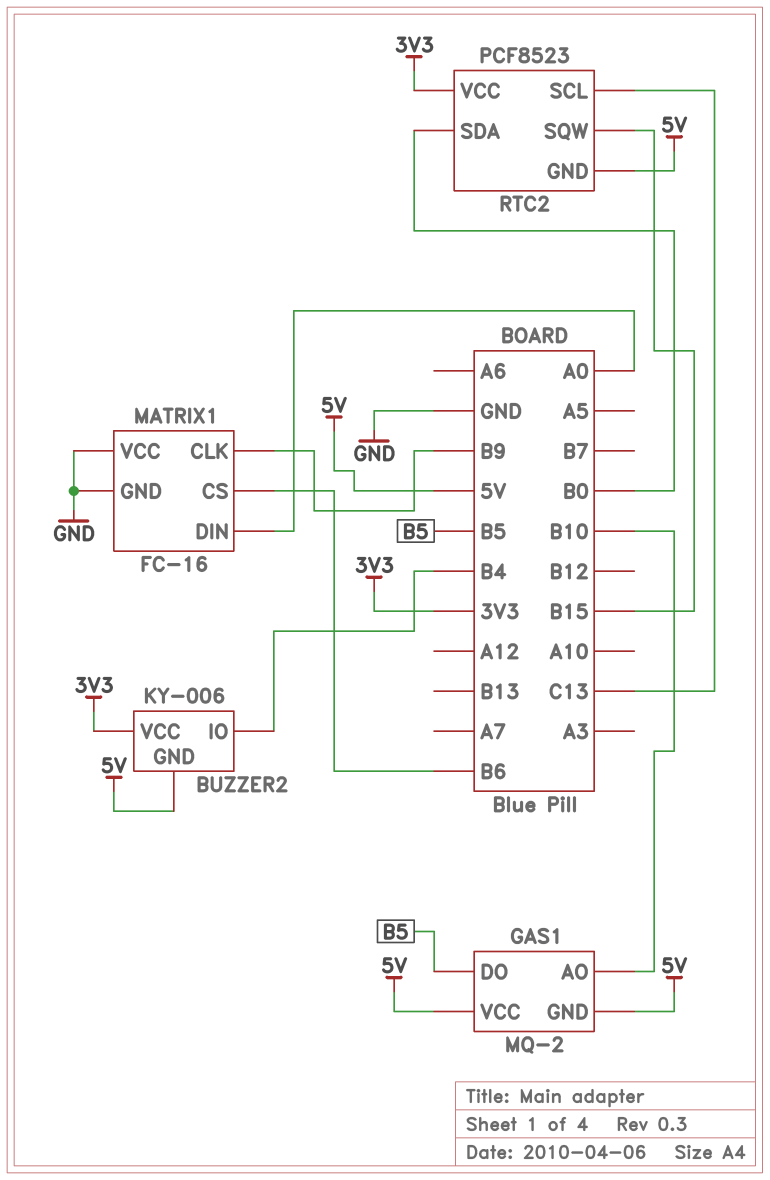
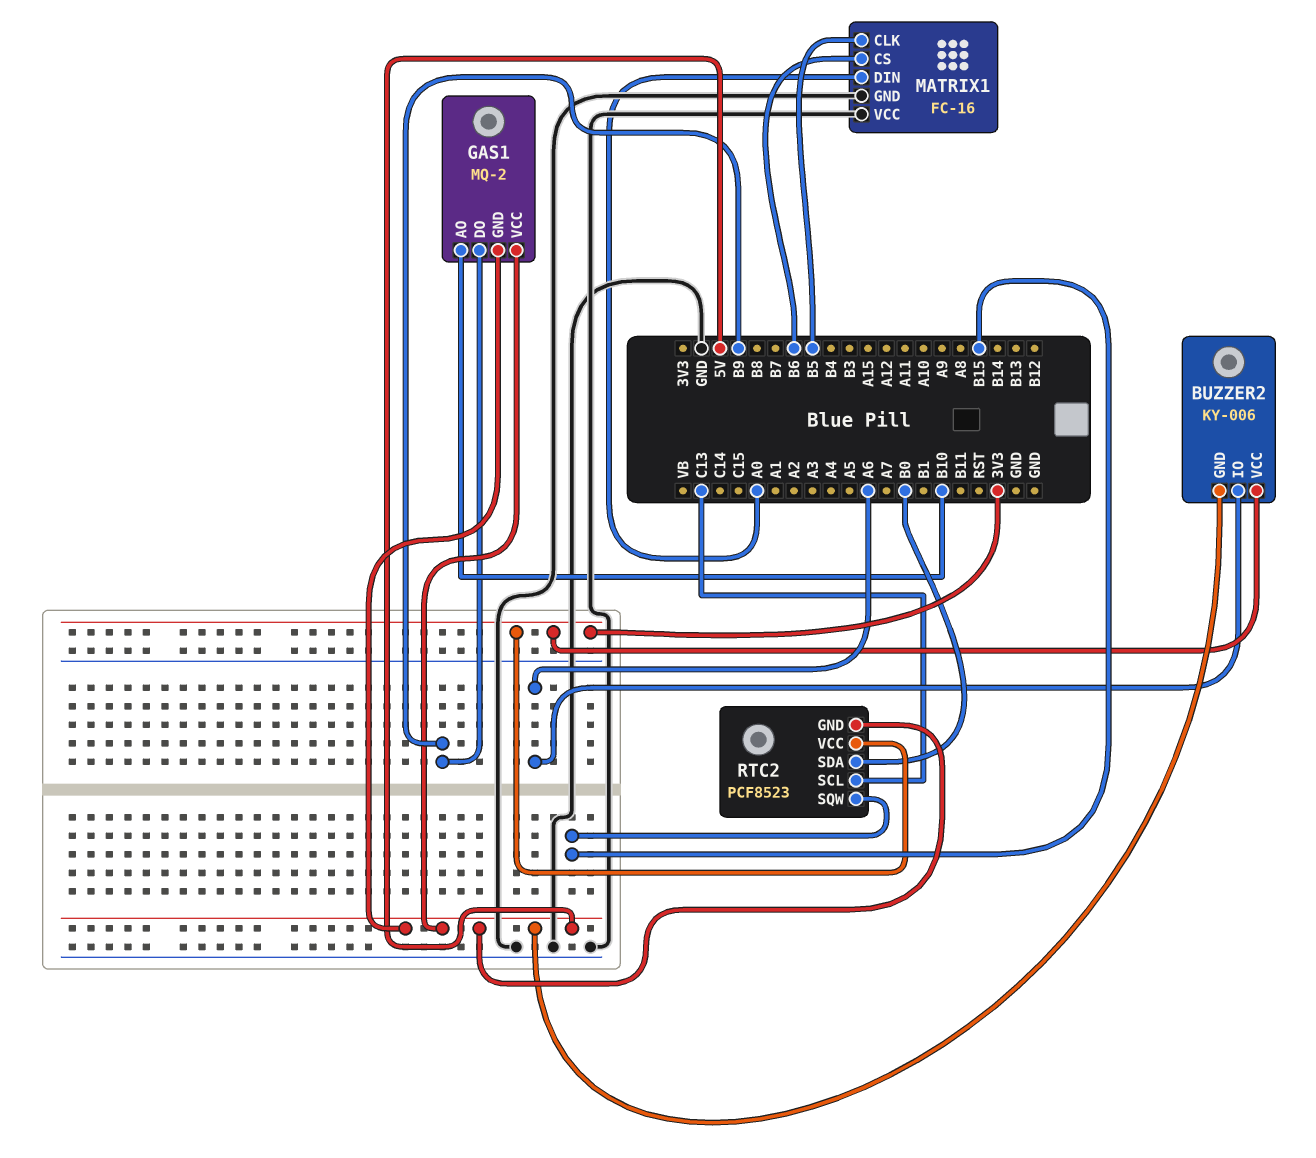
BUZZER2 pin IO: B4 -> A6
GAS1 pin DO: B5 -> B9
MATRIX1 pin CLK: B9 -> B5

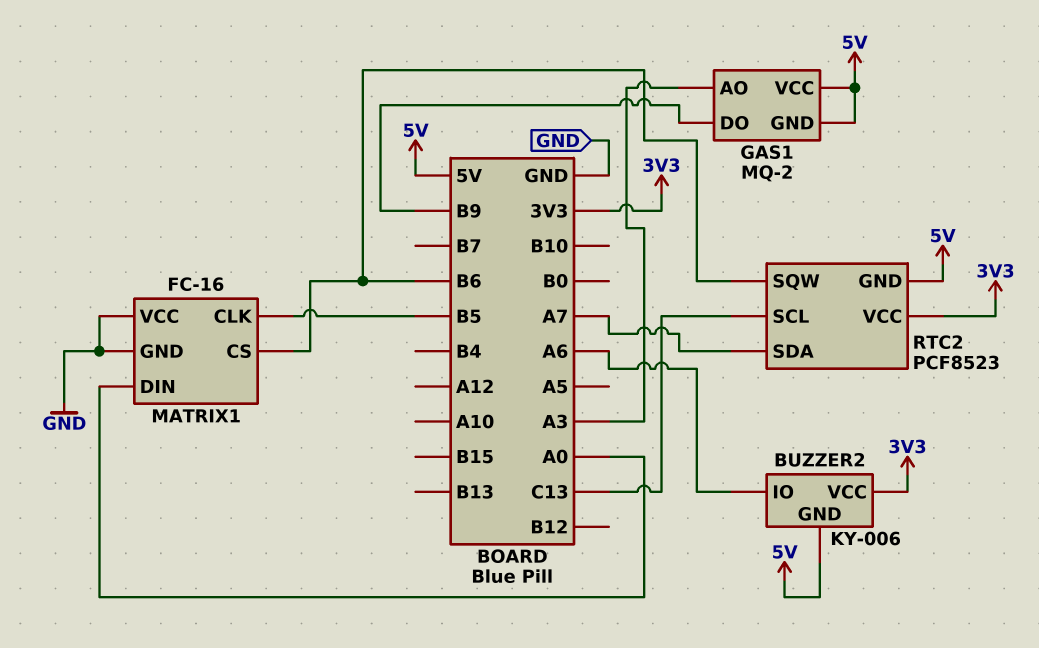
GAS1 pin AO: B10 -> A3
RTC2 pin SDA: B0 -> A7
RTC2 pin SQW: B15 -> B6

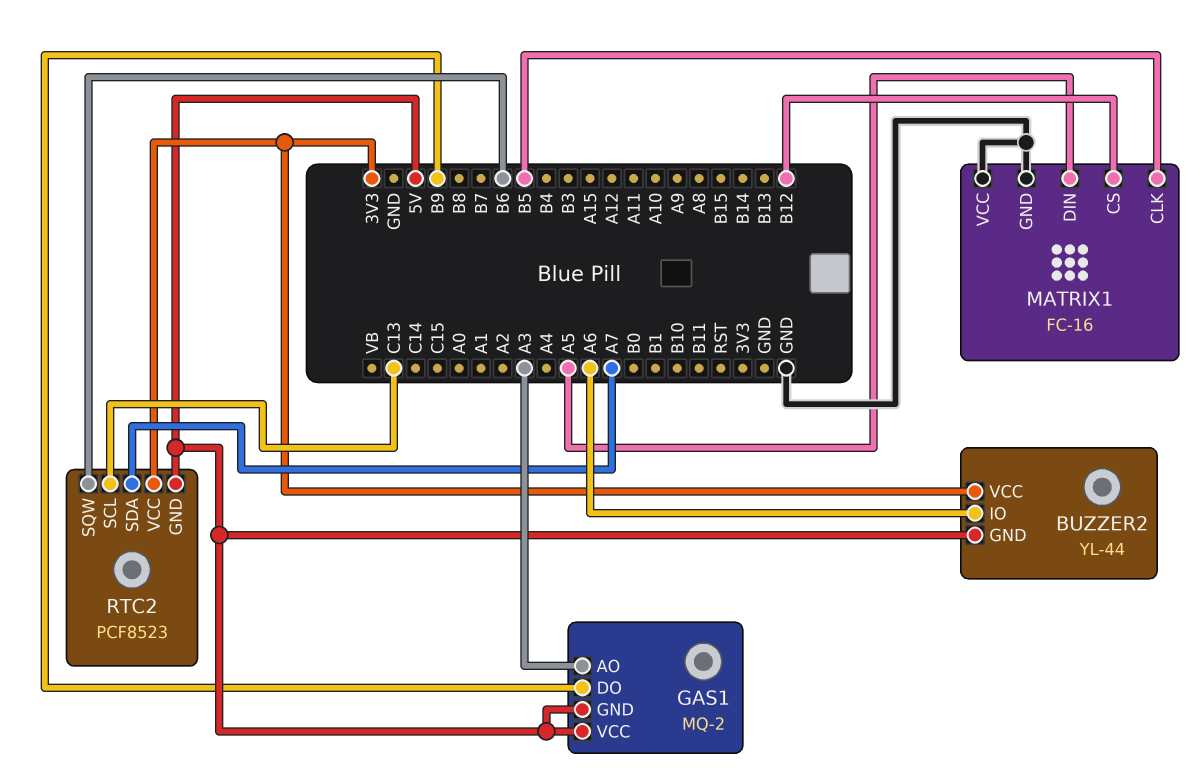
BUZZER2: KY-006 -> YL-44
MATRIX1 pin CS: B6 -> B12
MATRIX1 pin DIN: A0 -> A5

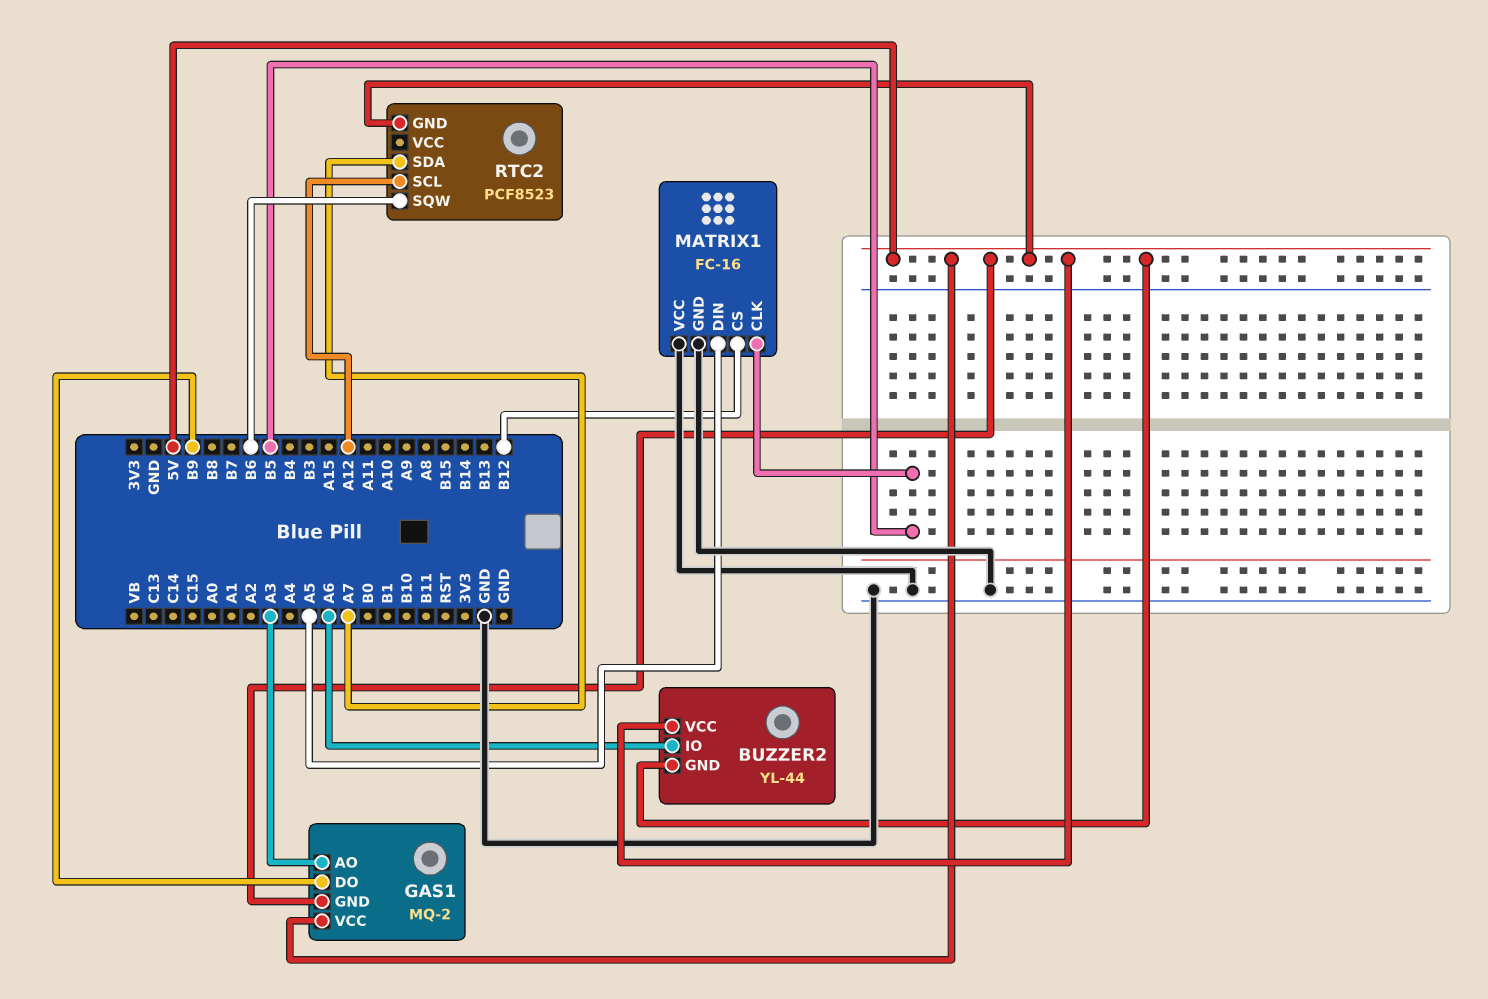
BUZZER2 pin VCC: 3V3 -> 5V
RTC2 pin SCL: C13 -> A12
RTC2 pin VCC: 3V3 -> none

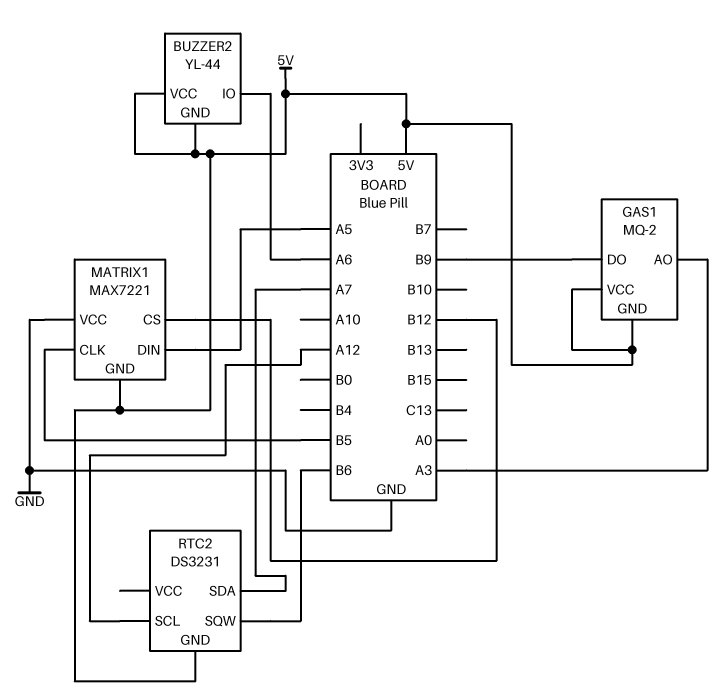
MATRIX1: FC-16 -> MAX7221
MATRIX1 pin GND: GND -> 5V
RTC2: PCF8523 -> DS3231

